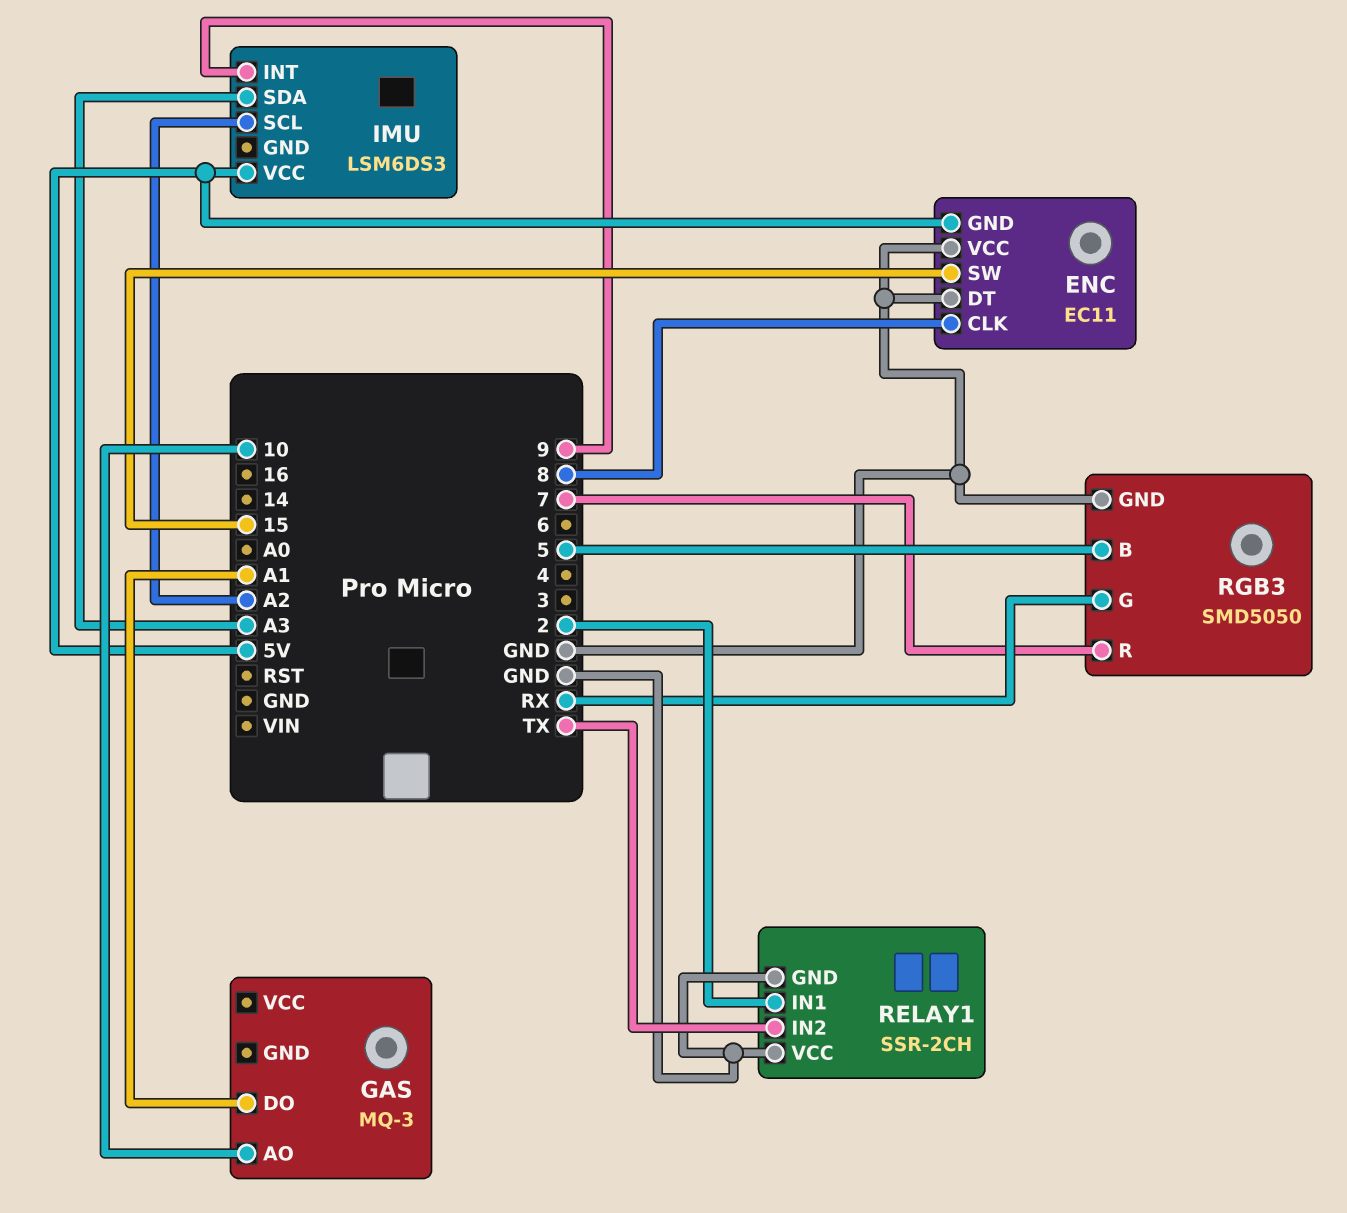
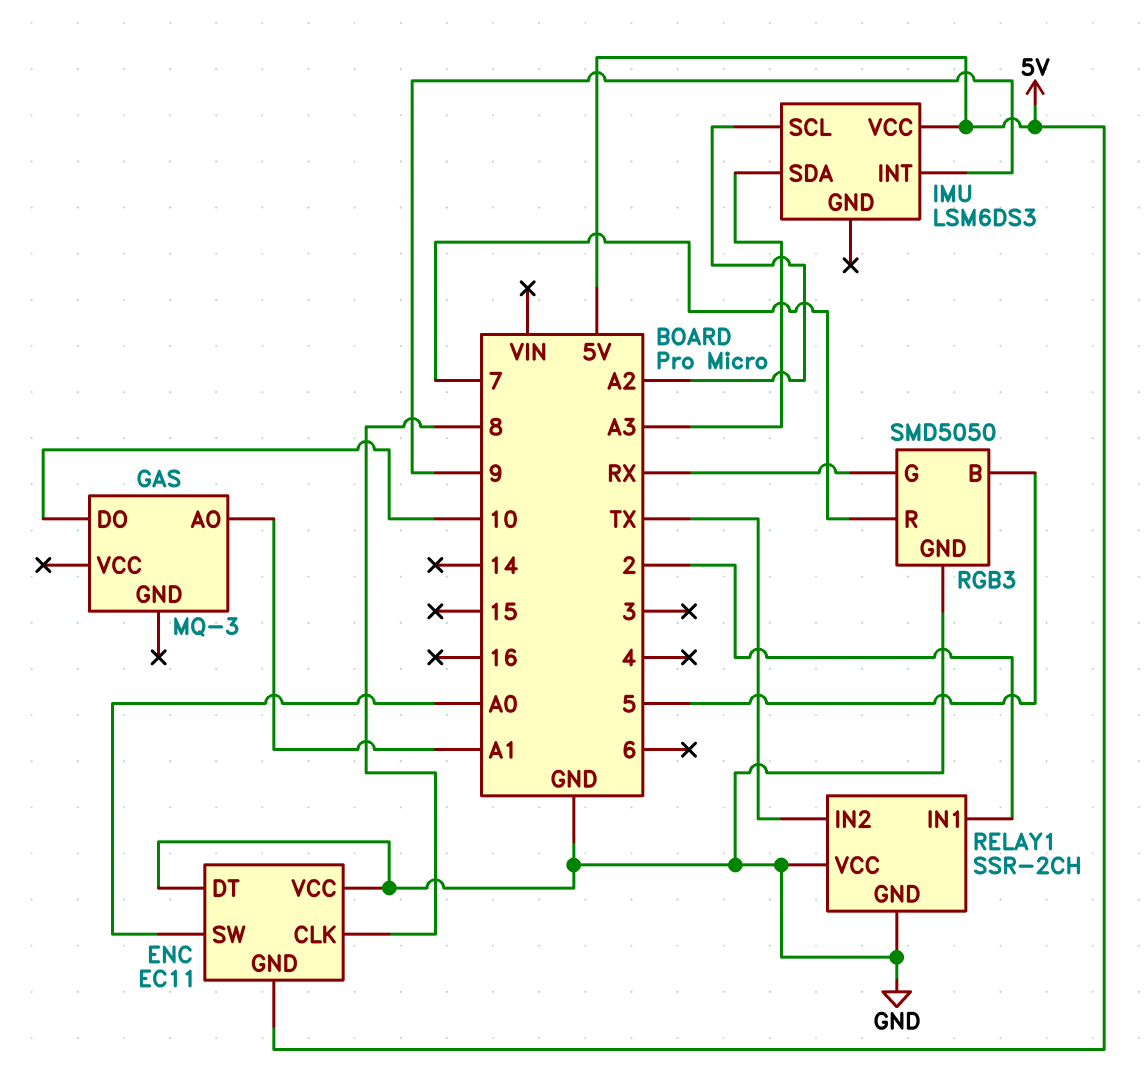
ENC pin SW: 15 -> A0
GAS pin AO: 10 -> A1
GAS pin DO: A1 -> 10

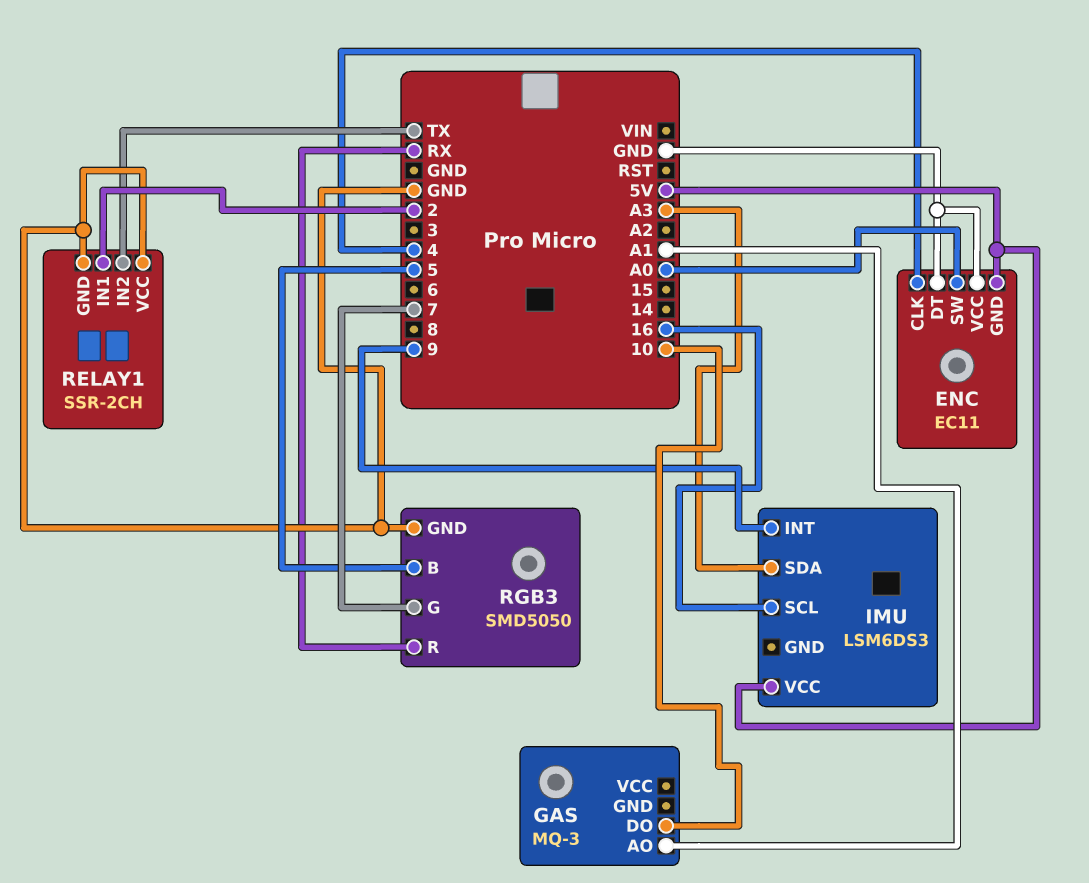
ENC pin CLK: 8 -> 4
IMU pin SCL: A2 -> 16
RGB3 pin G: RX -> 7
RGB3 pin R: 7 -> RX

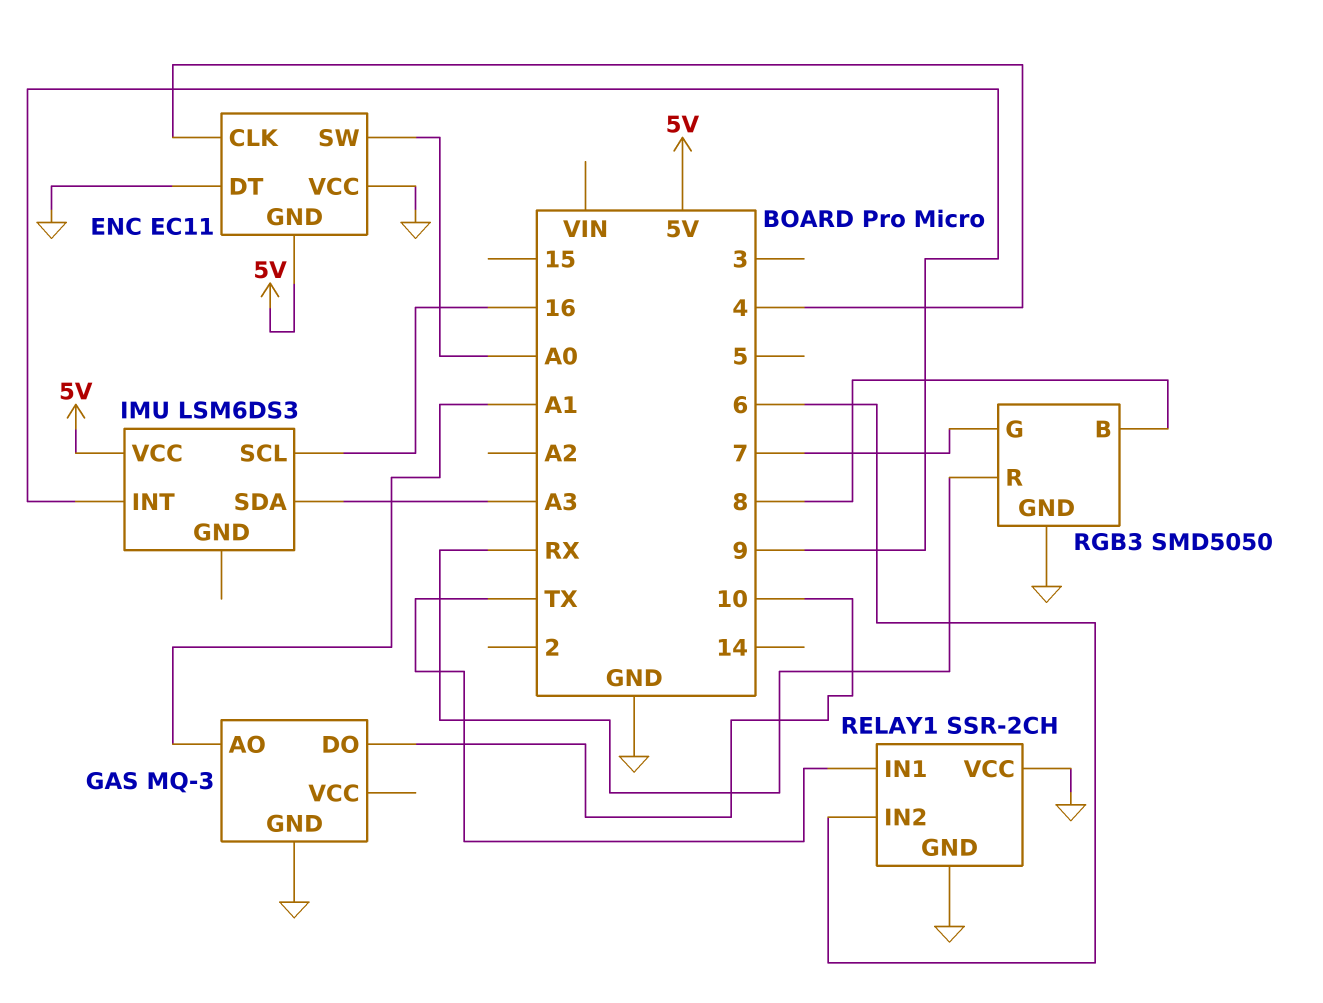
GAS pin GND: none -> GND
RELAY1 pin IN1: 2 -> TX
RELAY1 pin IN2: TX -> 6
RGB3 pin B: 5 -> 8

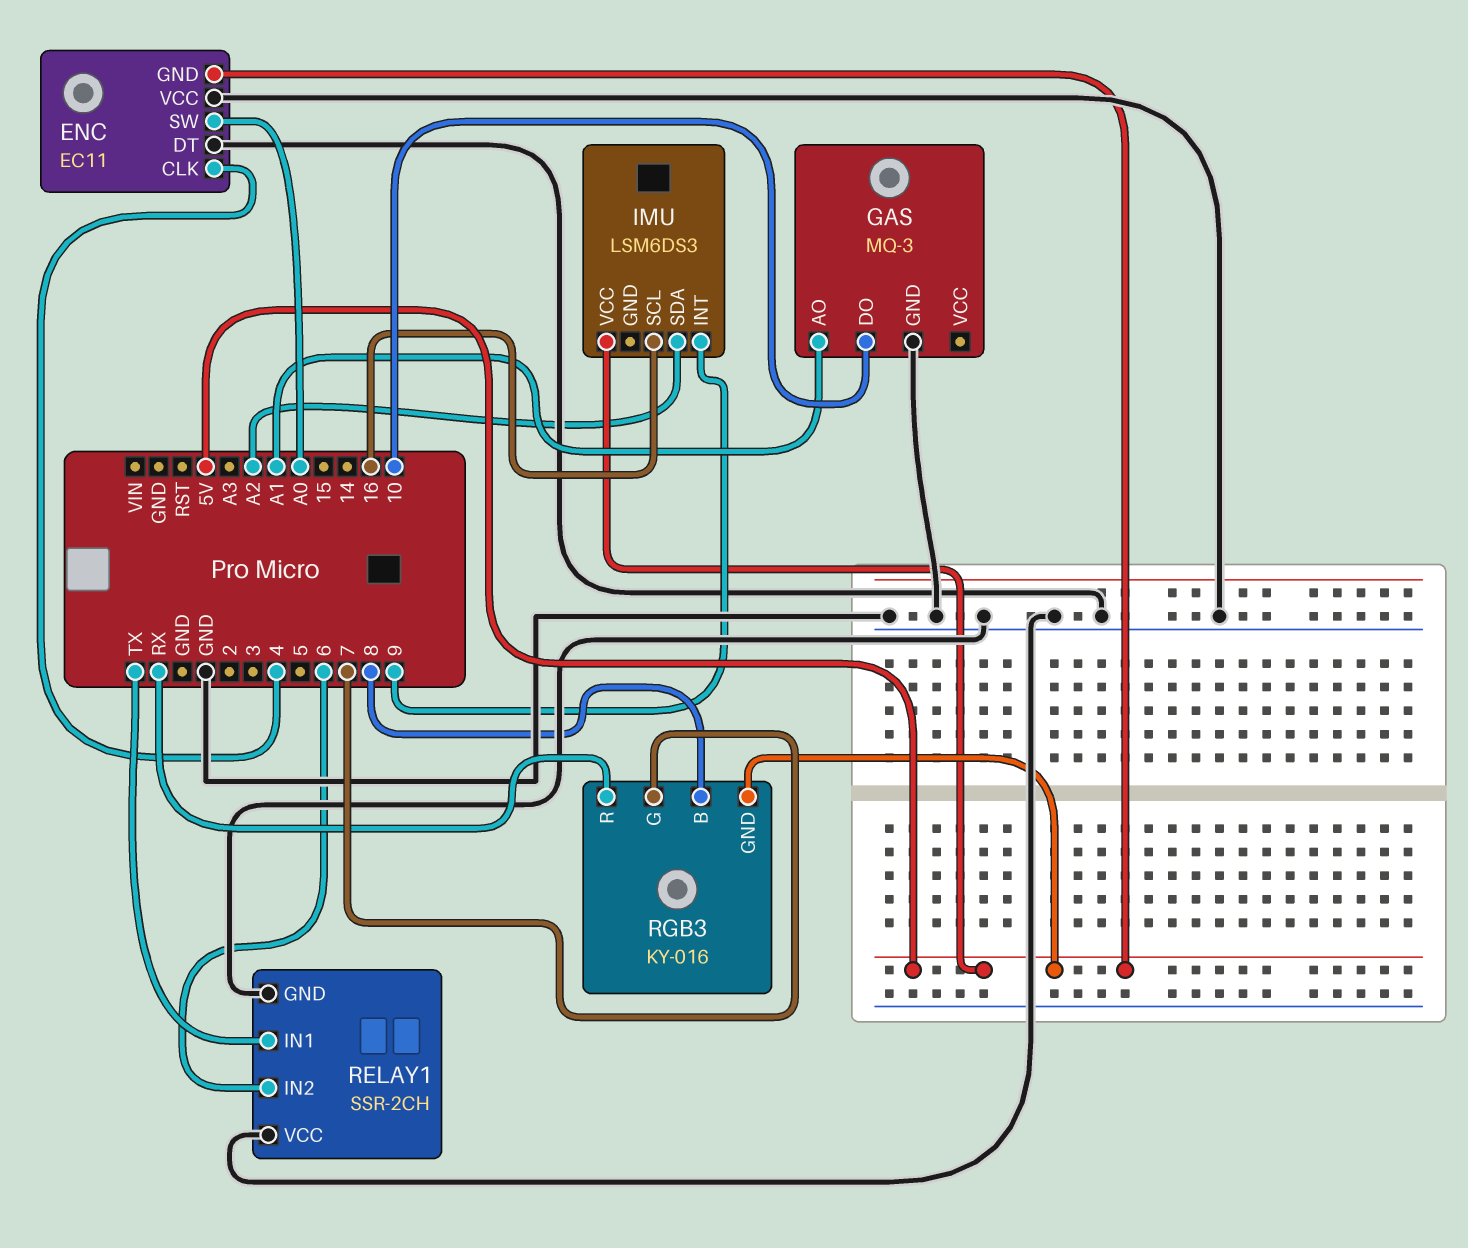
IMU pin SDA: A3 -> A2
RGB3: SMD5050 -> KY-016
RGB3 pin GND: GND -> 5V

